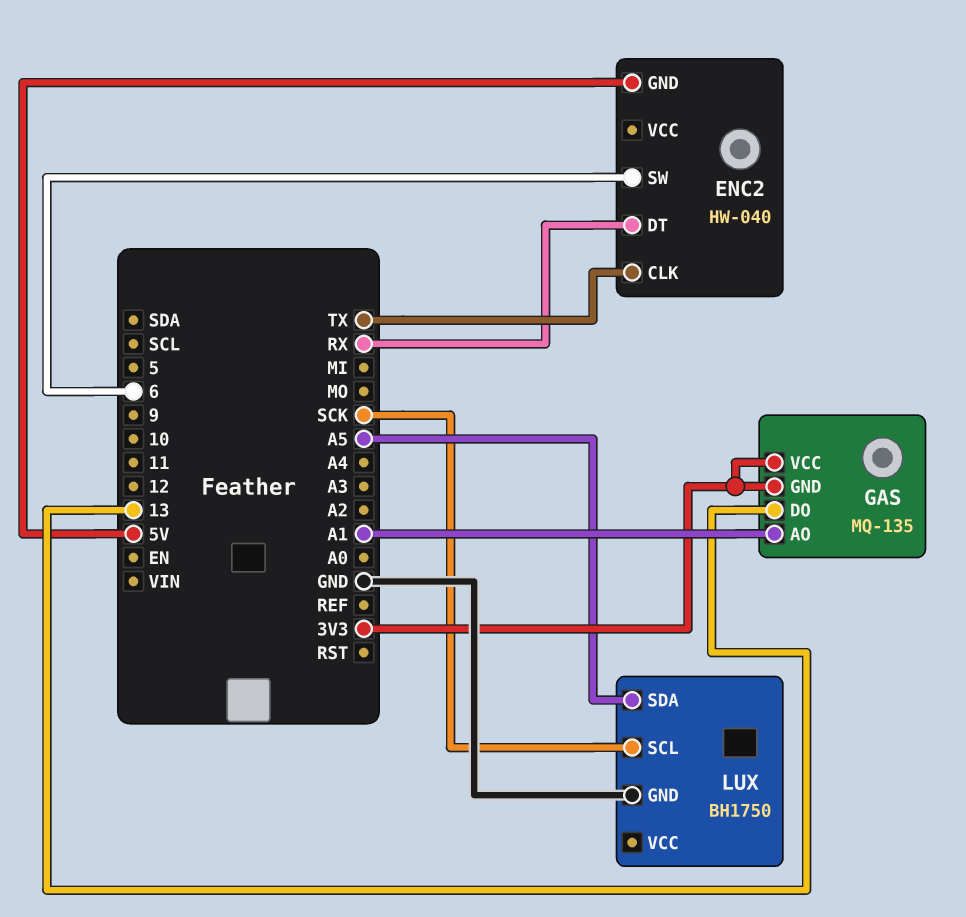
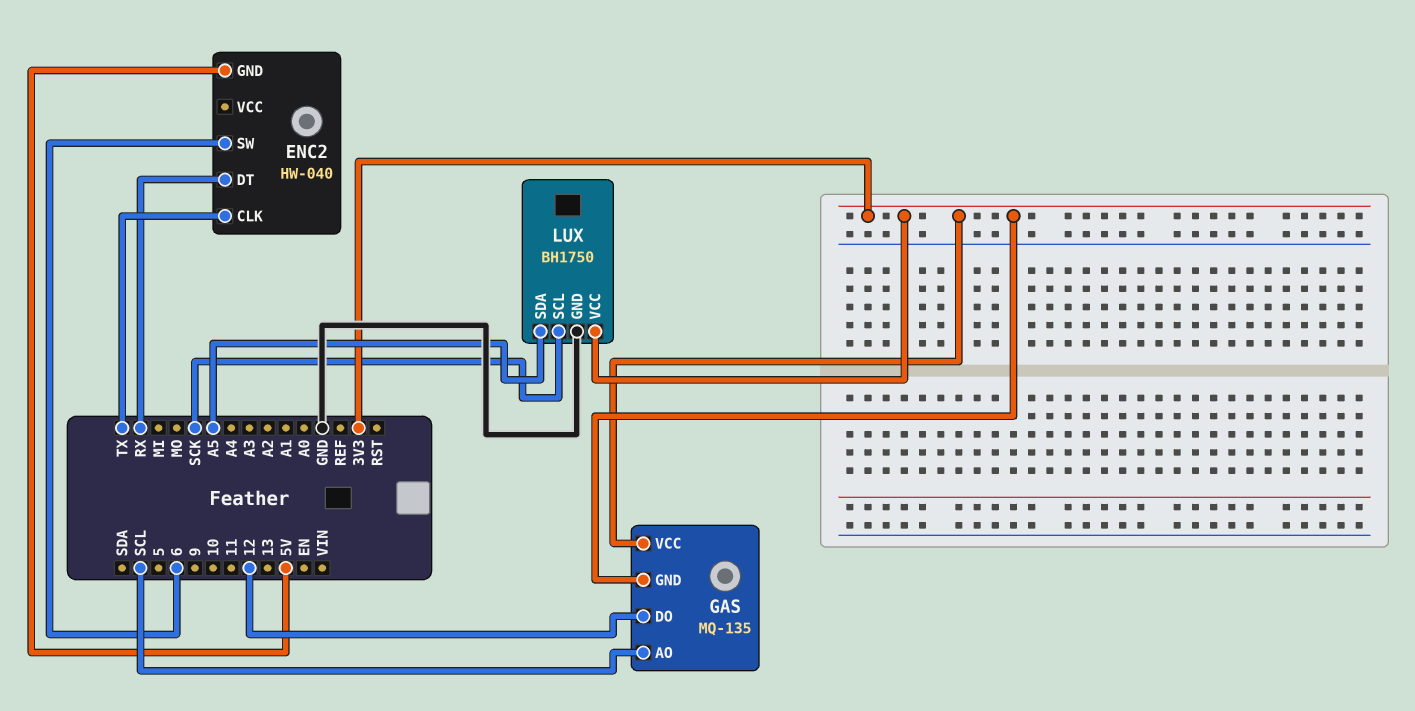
GAS pin AO: A1 -> SCL
GAS pin DO: 13 -> 12
LUX pin VCC: none -> 3V3

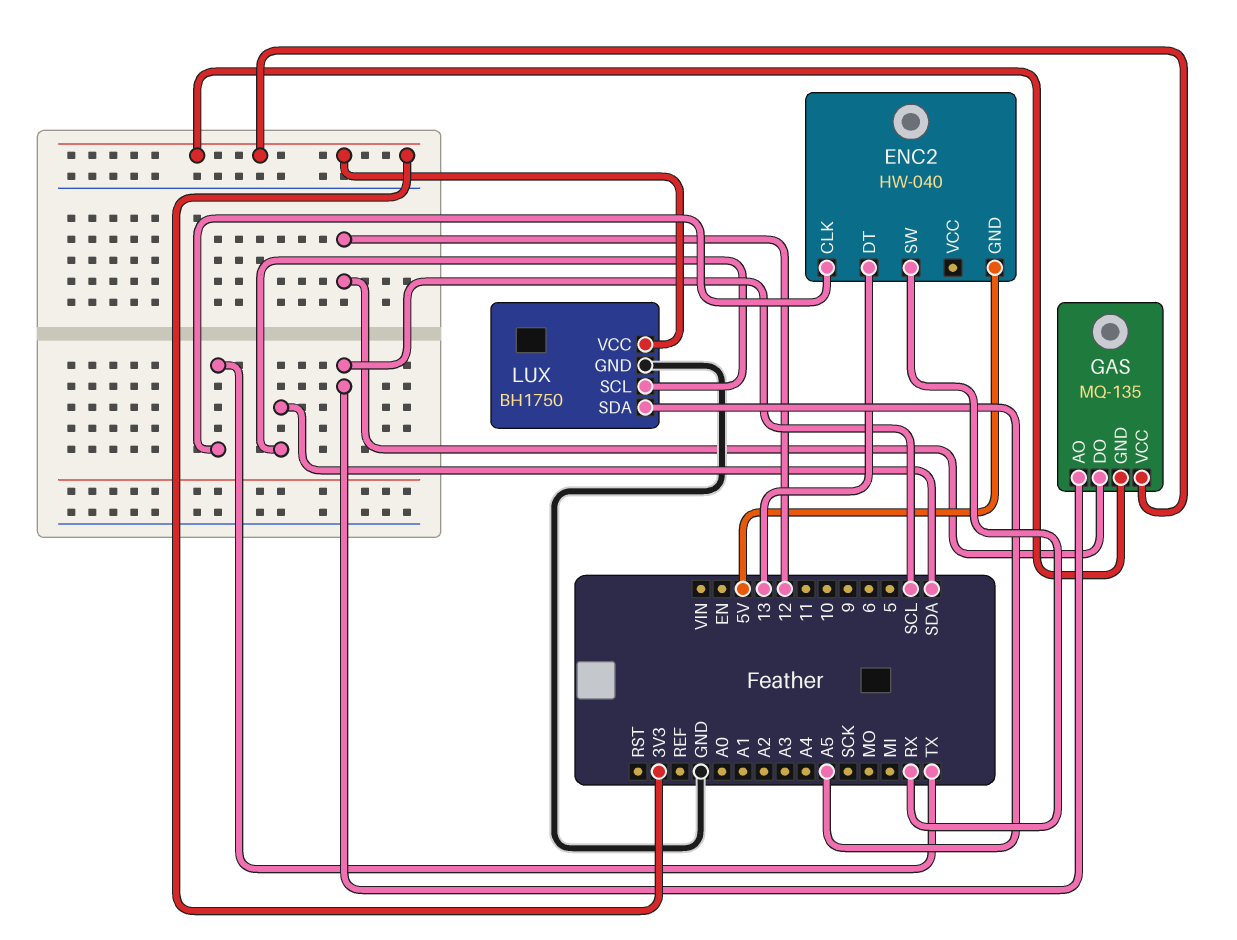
ENC2 pin DT: RX -> 13
ENC2 pin SW: 6 -> RX
LUX pin SCL: SCK -> SDA

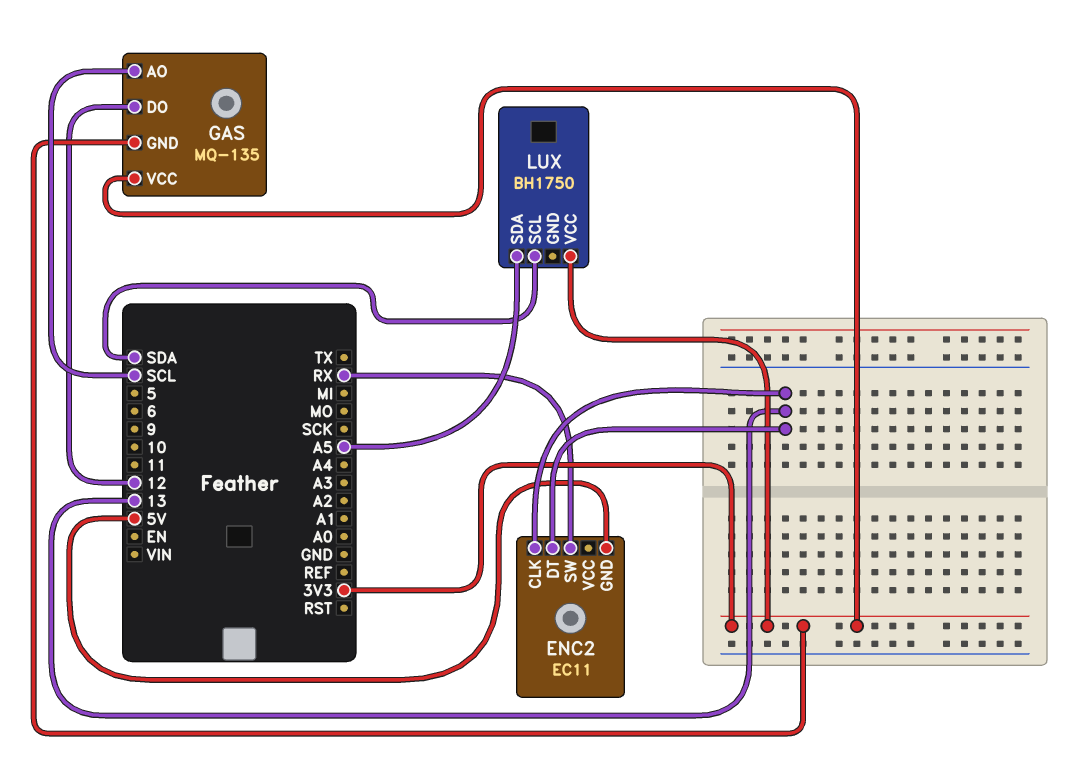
ENC2: HW-040 -> EC11
ENC2 pin CLK: TX -> 13
LUX pin GND: GND -> none

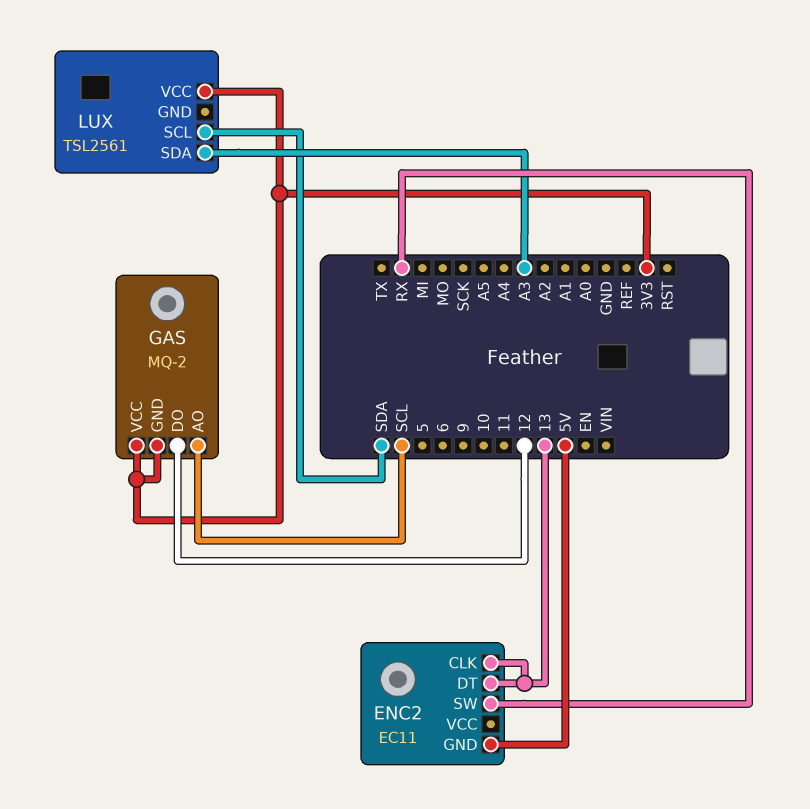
GAS: MQ-135 -> MQ-2
LUX: BH1750 -> TSL2561
LUX pin SDA: A5 -> A3

